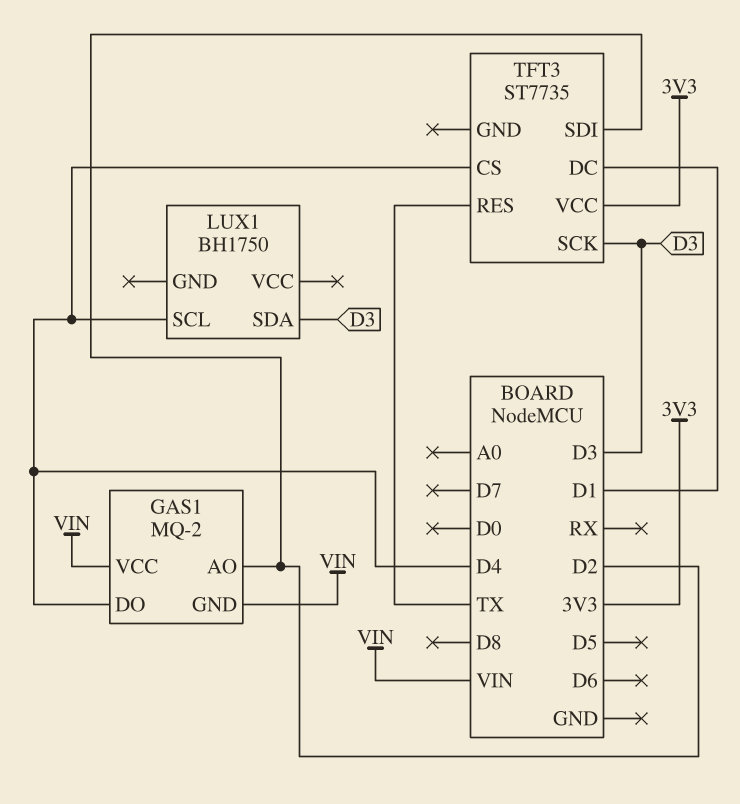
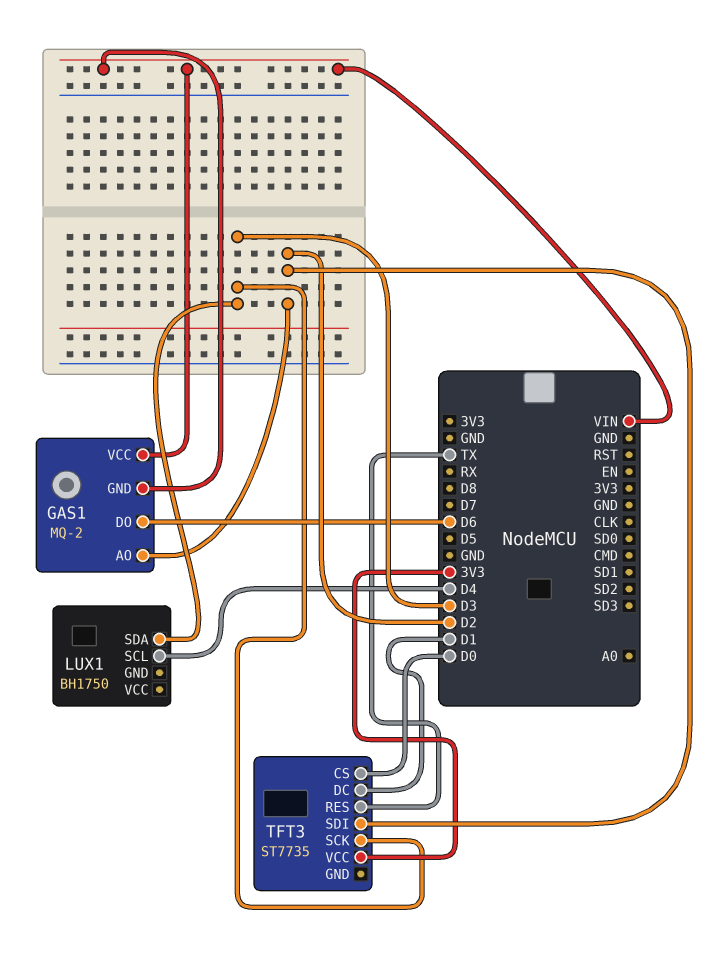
GAS1 pin DO: D4 -> D6
TFT3 pin CS: D4 -> D0

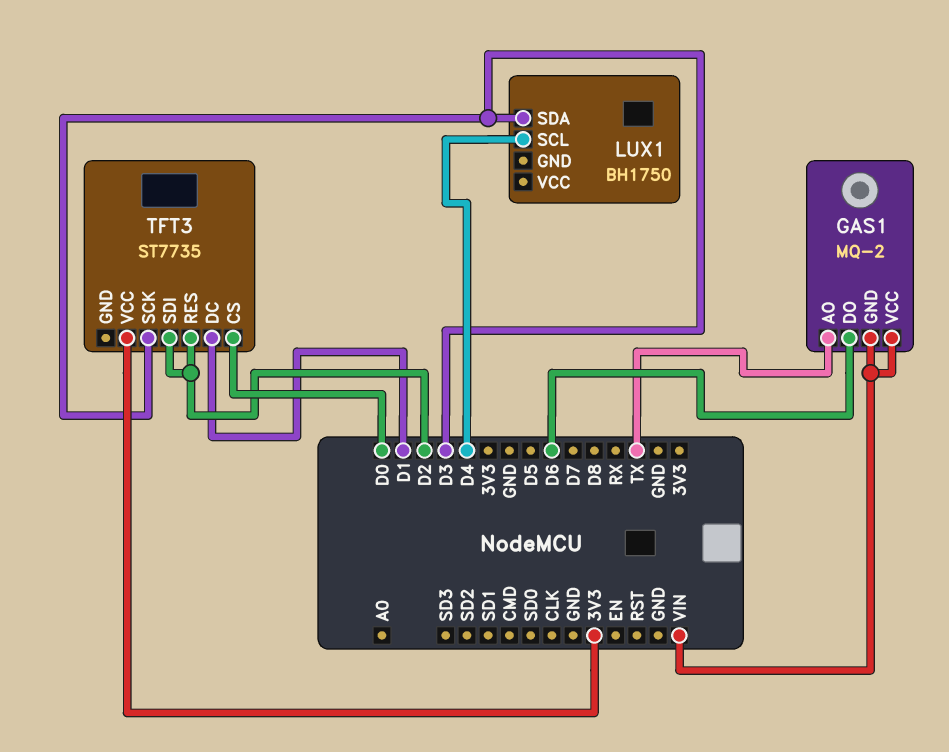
GAS1 pin AO: D2 -> TX
TFT3 pin RES: TX -> D2

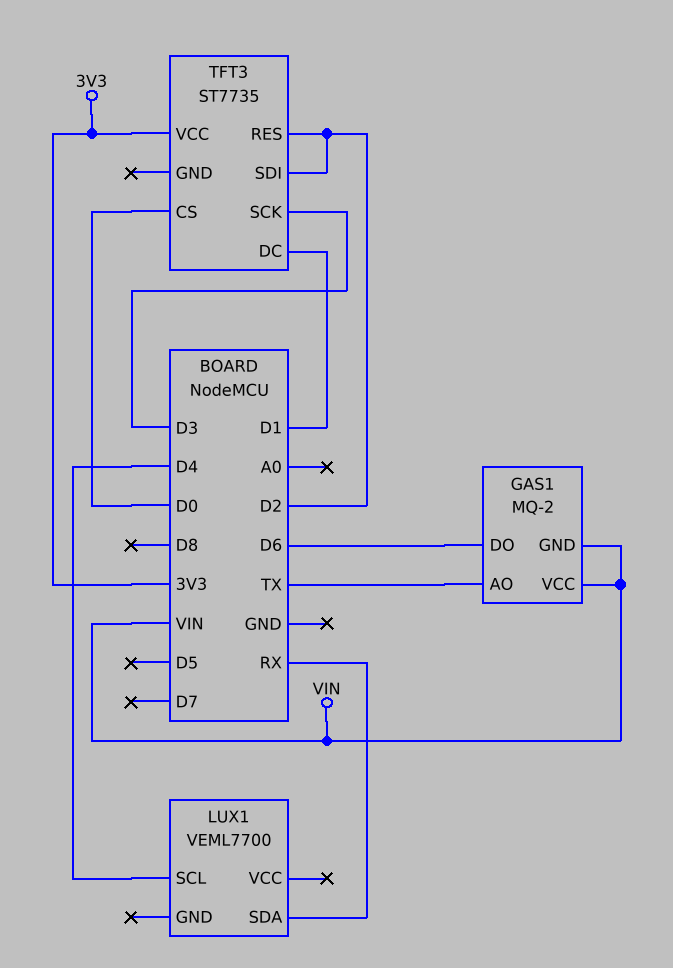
LUX1: BH1750 -> VEML7700
LUX1 pin SDA: D3 -> RX

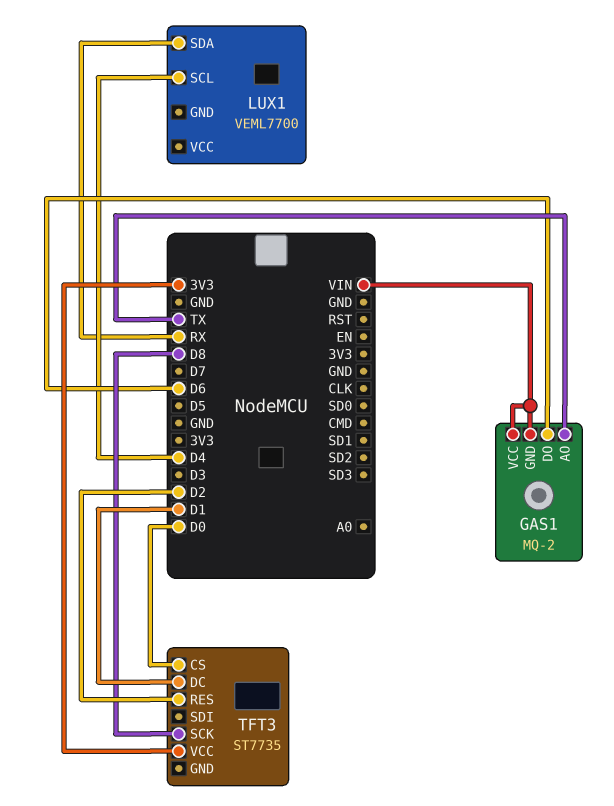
TFT3 pin SCK: D3 -> D8
TFT3 pin SDI: D2 -> none

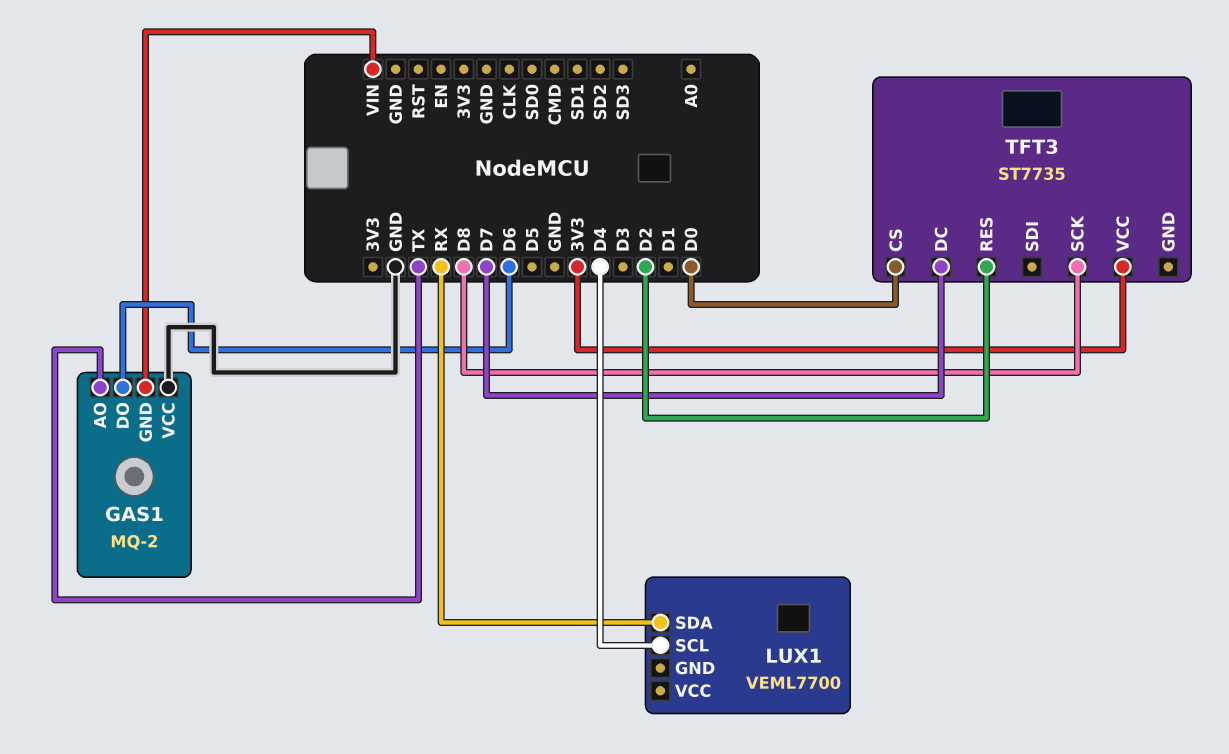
GAS1 pin VCC: VIN -> GND
TFT3 pin DC: D1 -> D7

